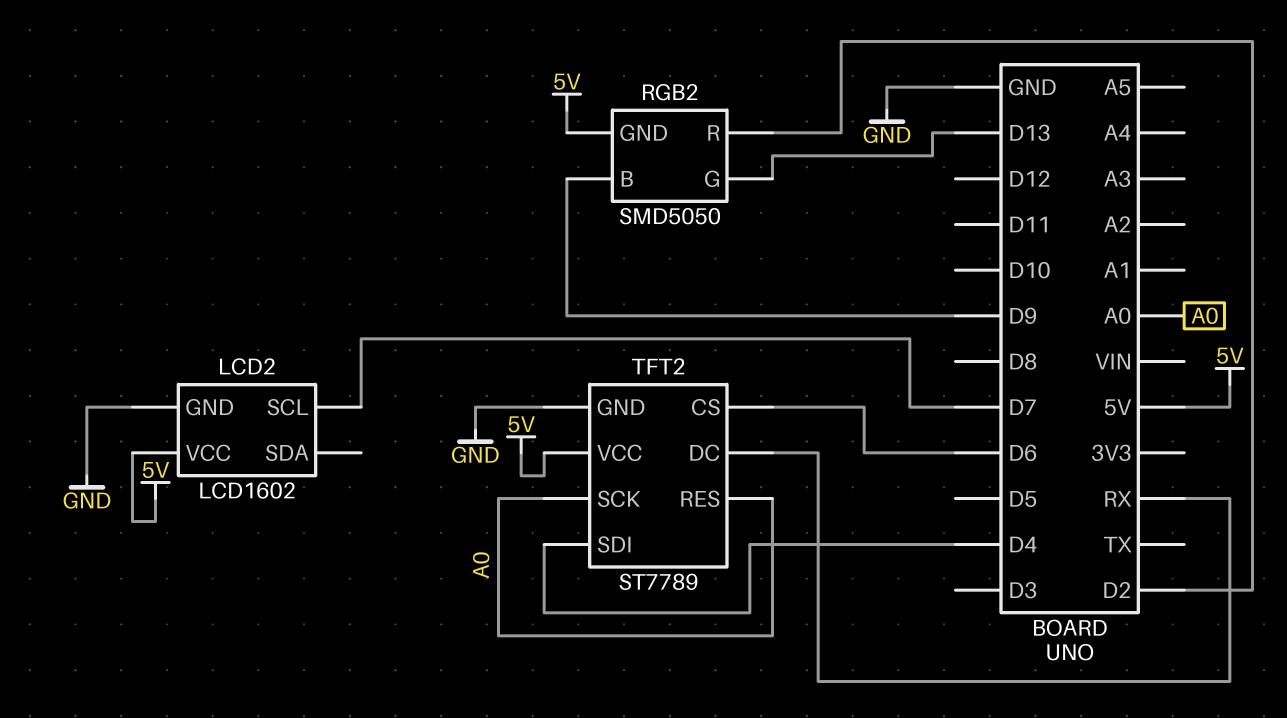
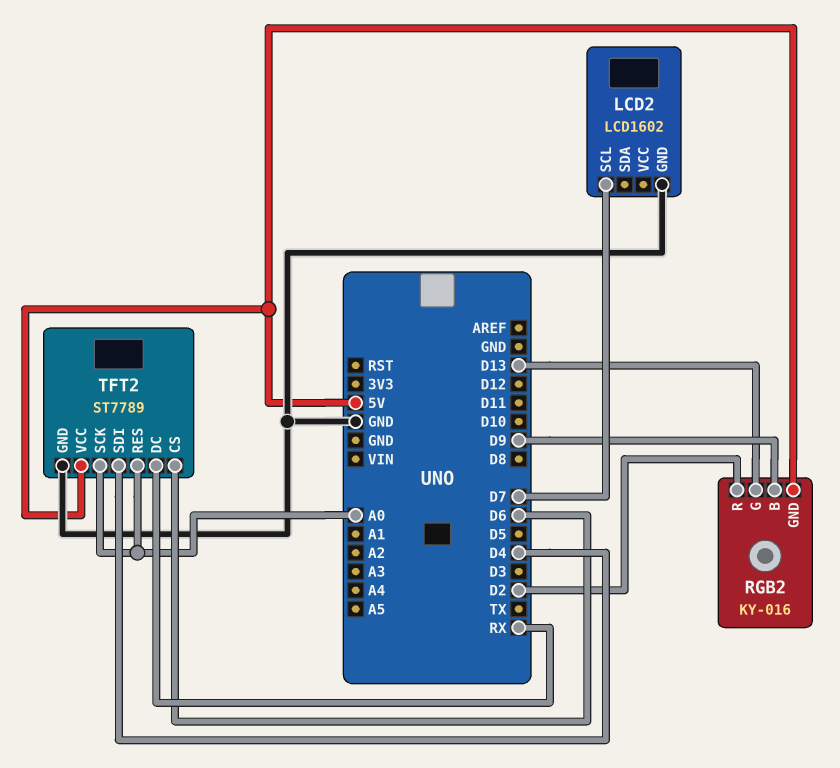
LCD2 pin VCC: 5V -> none
RGB2: SMD5050 -> KY-016

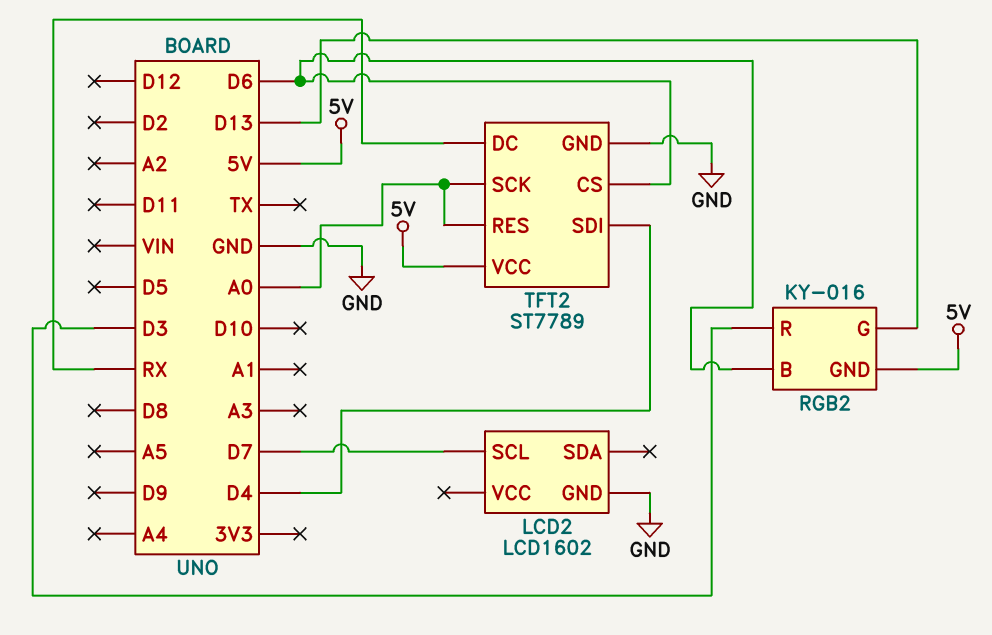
RGB2 pin B: D9 -> D6
RGB2 pin R: D2 -> D3

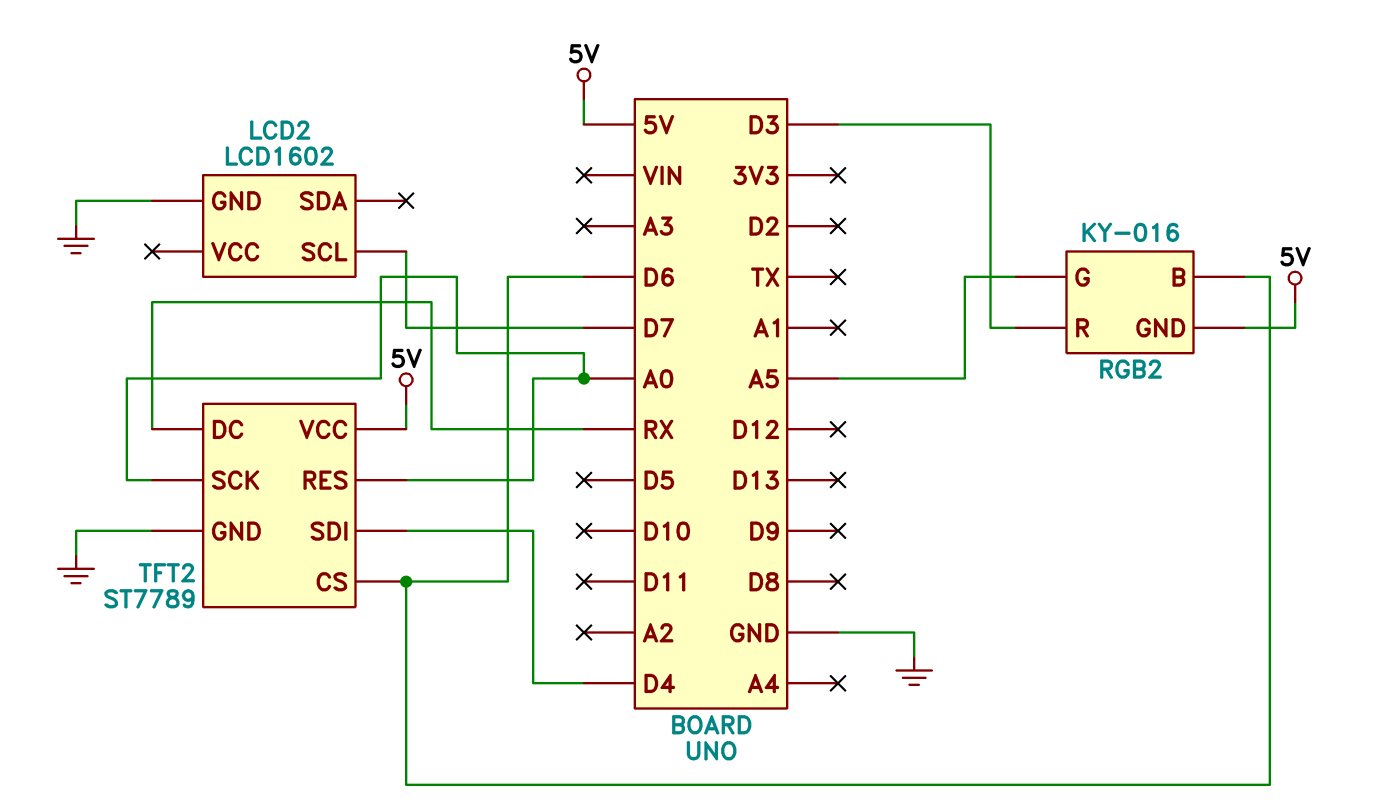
RGB2 pin G: D13 -> A5

